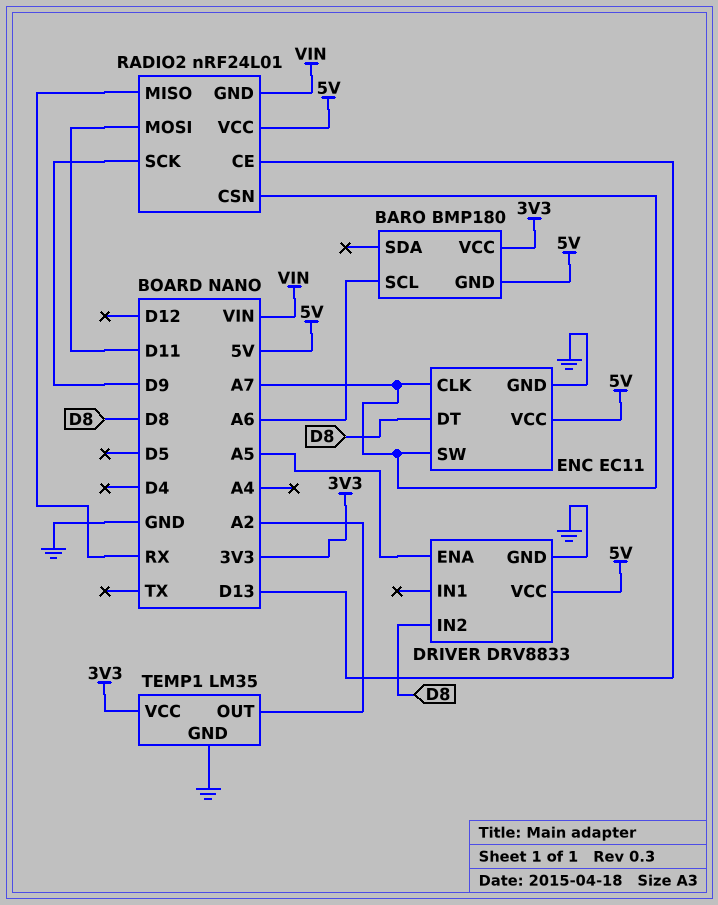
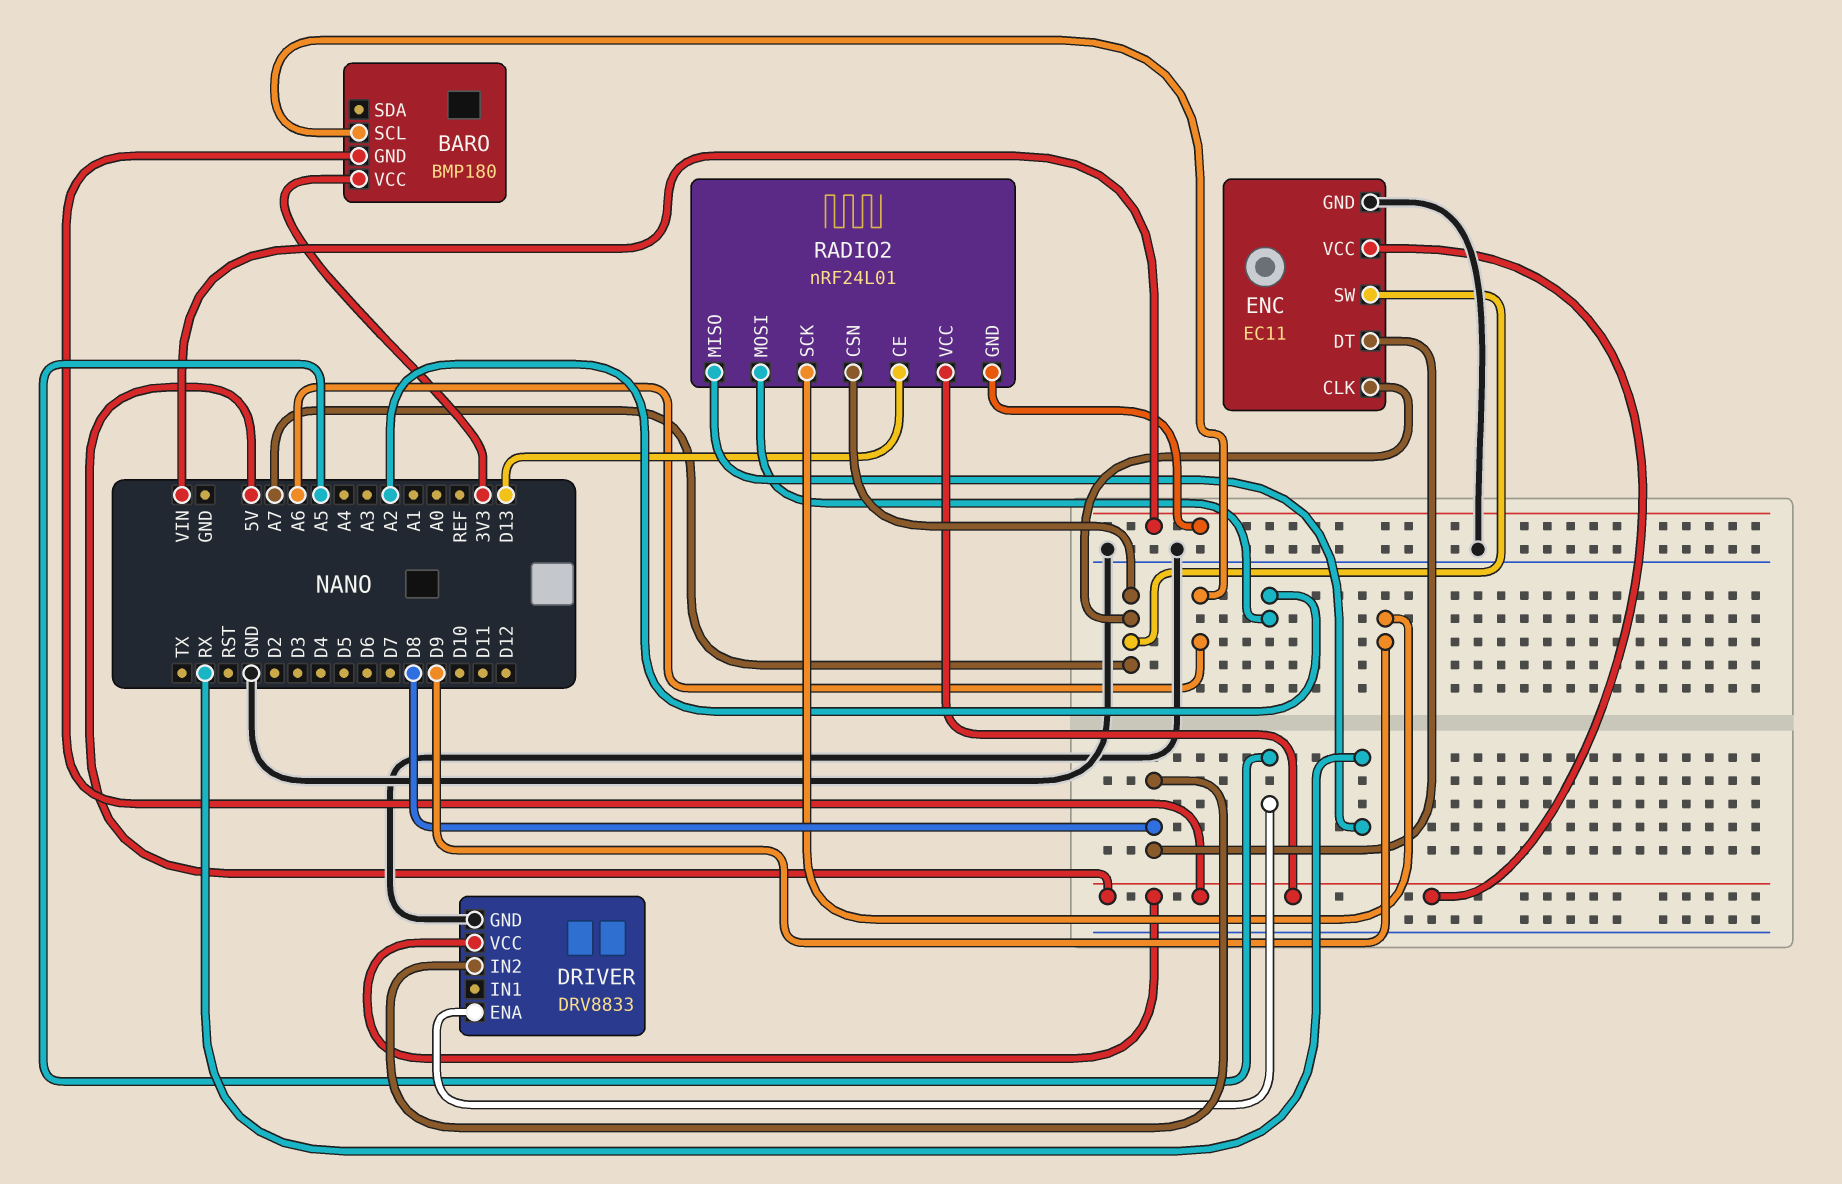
RADIO2 pin MOSI: D11 -> A2
TEMP1: LM35 -> none
TEMP1 pin GND: GND -> none
TEMP1 pin OUT: A2 -> none
TEMP1 pin VCC: 3V3 -> none

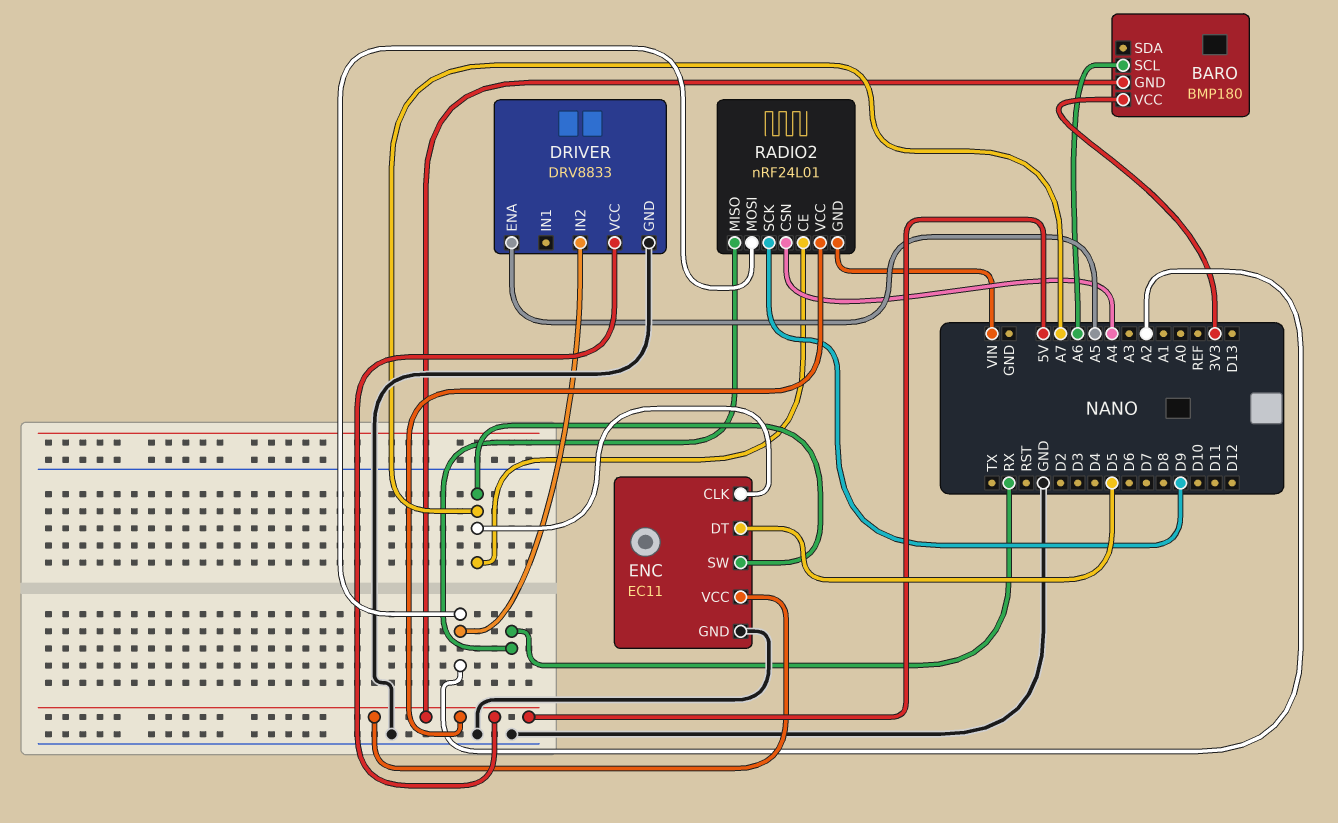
DRIVER pin IN2: D8 -> A2
ENC pin DT: D8 -> D5
RADIO2 pin CE: D13 -> A7
RADIO2 pin CSN: A7 -> A4

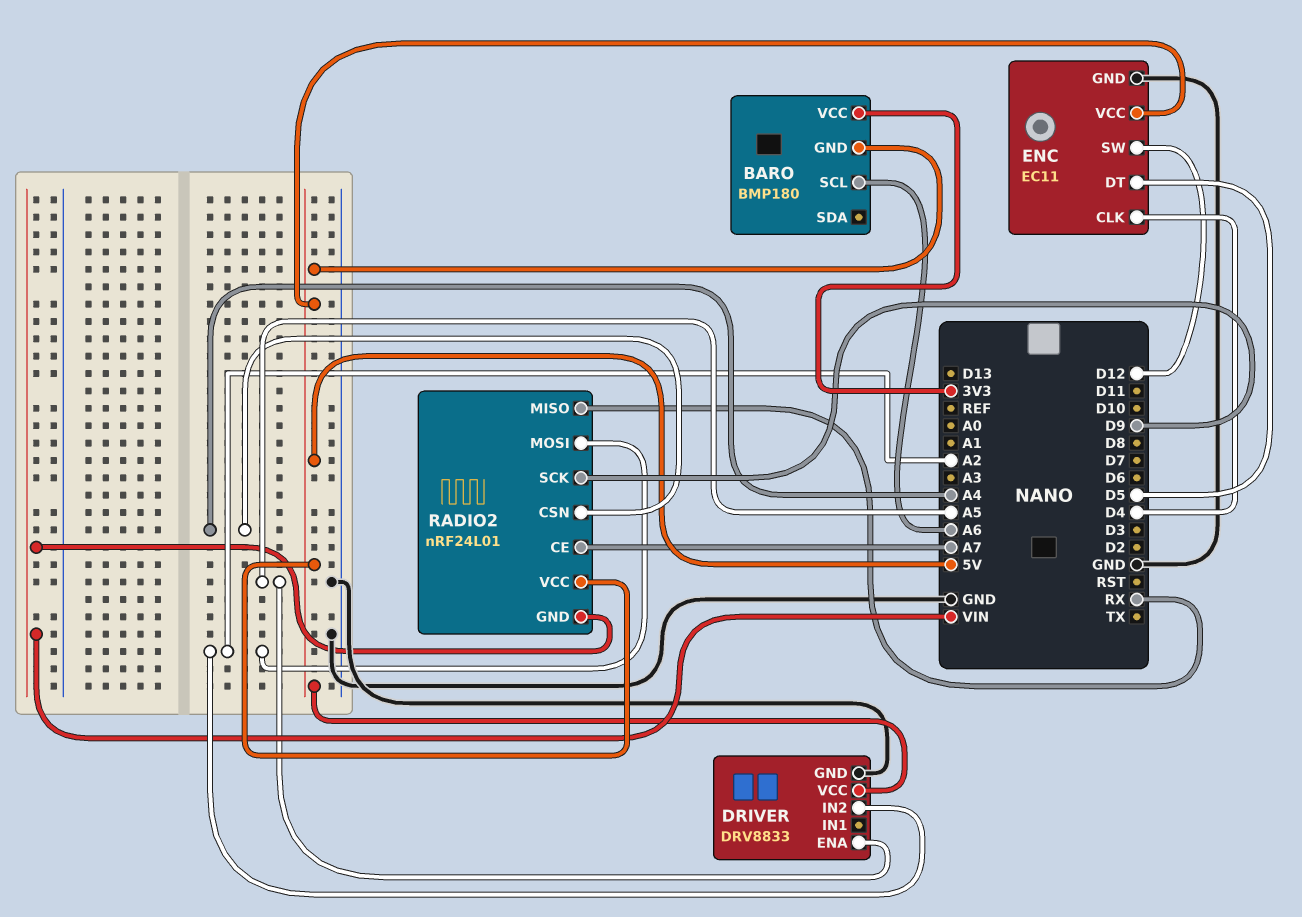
ENC pin CLK: A7 -> D4
ENC pin SW: A7 -> D12

